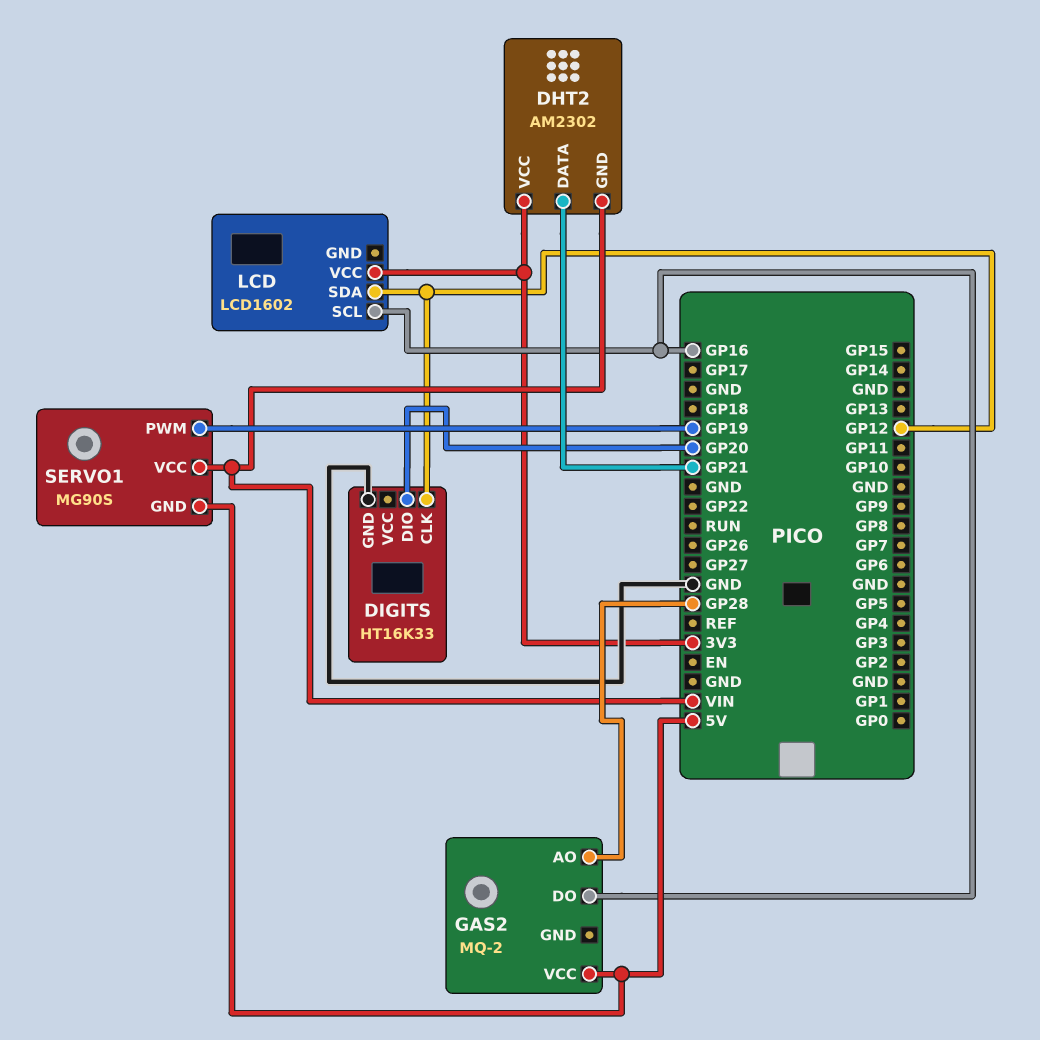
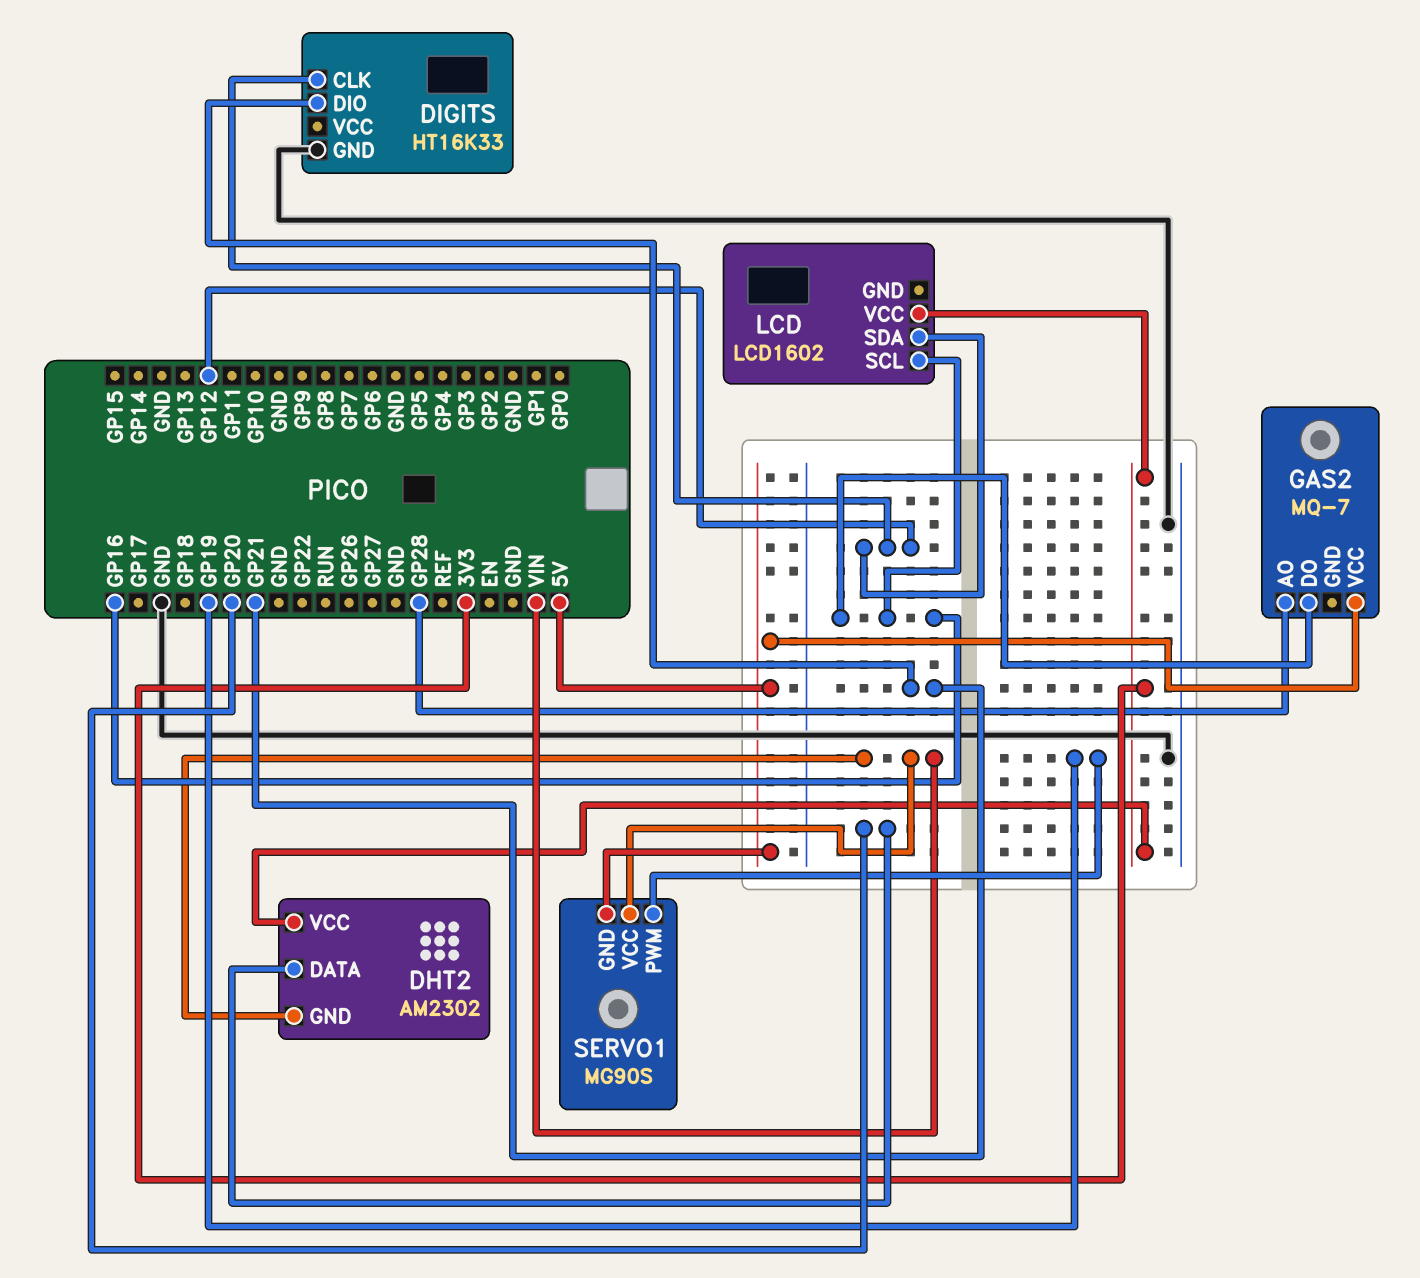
DHT2 pin DATA: GP21 -> GP20
DIGITS pin DIO: GP20 -> GP21
GAS2: MQ-2 -> MQ-7

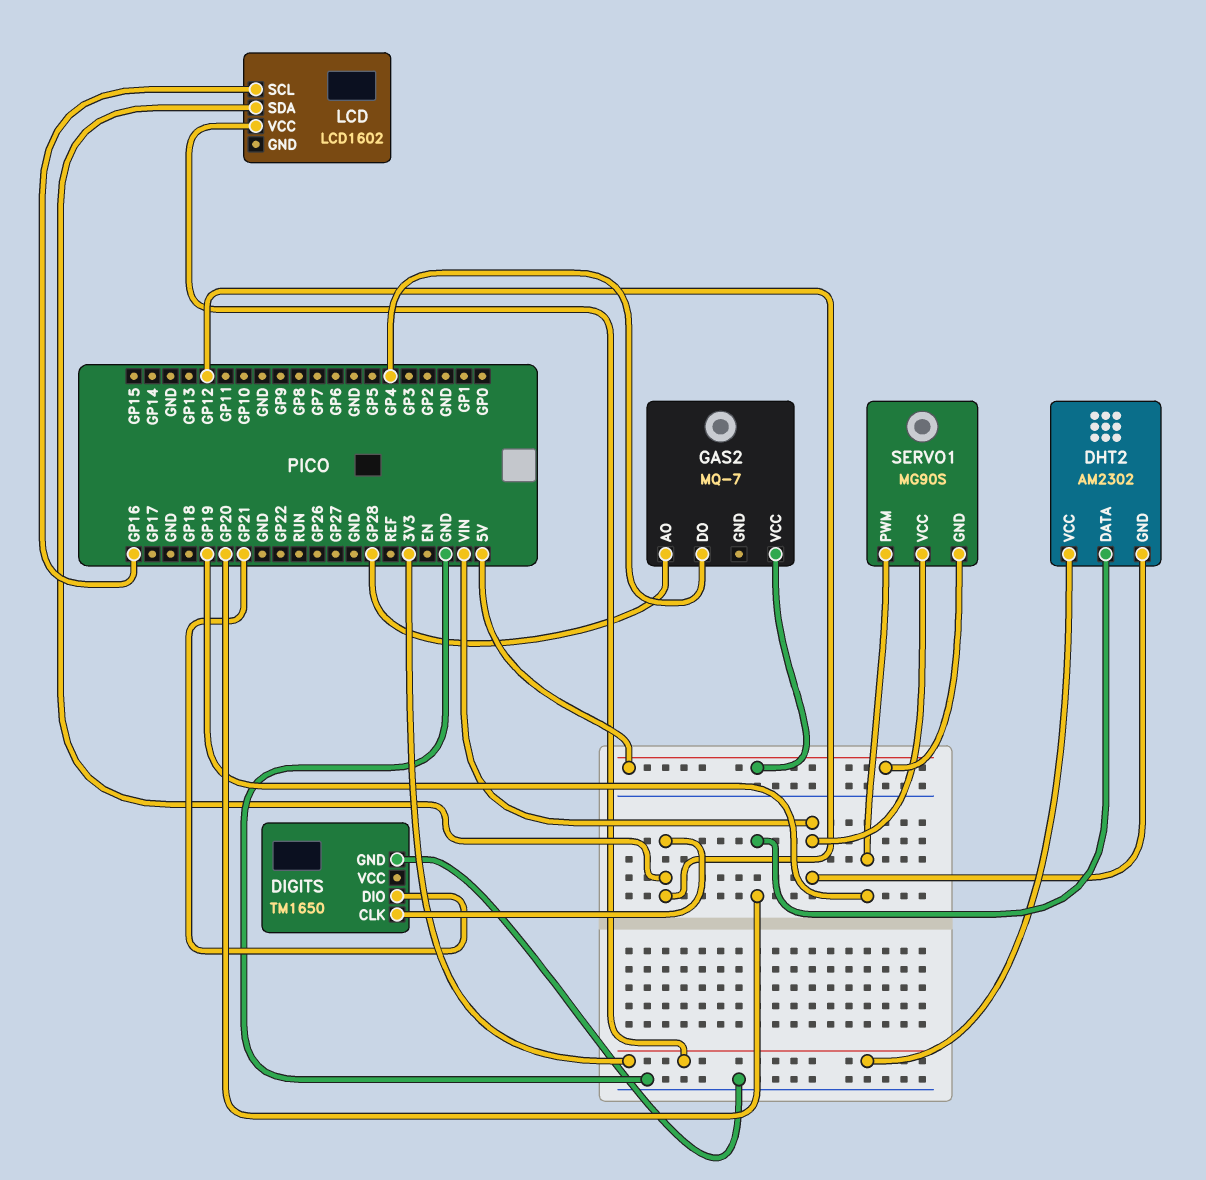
DIGITS: HT16K33 -> TM1650
GAS2 pin DO: GP16 -> GP4

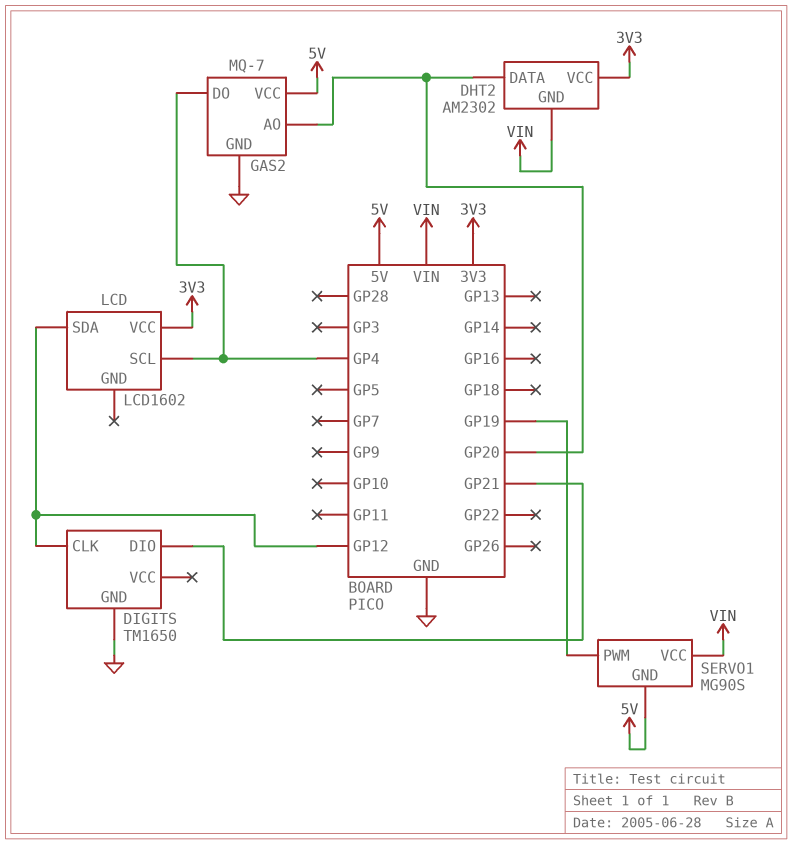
GAS2 pin AO: GP28 -> GP20
GAS2 pin GND: none -> GND
LCD pin SCL: GP16 -> GP4

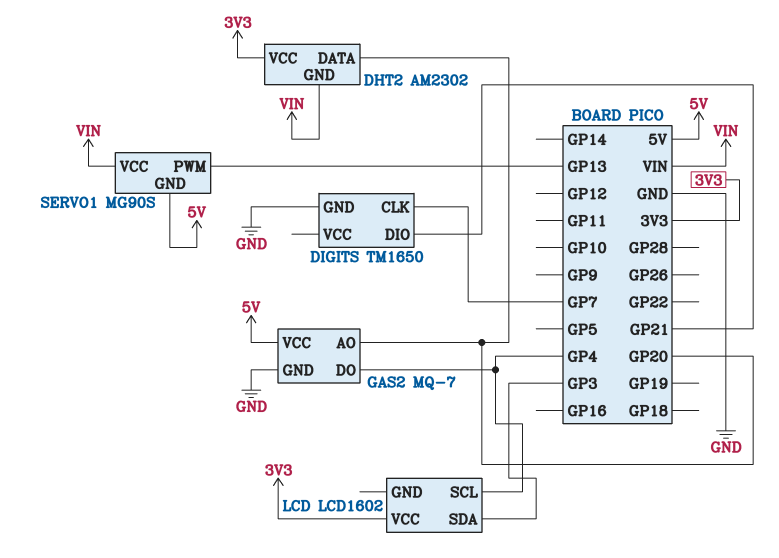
DIGITS pin CLK: GP12 -> GP7
LCD pin SDA: GP12 -> GP3
SERVO1 pin PWM: GP19 -> GP13

